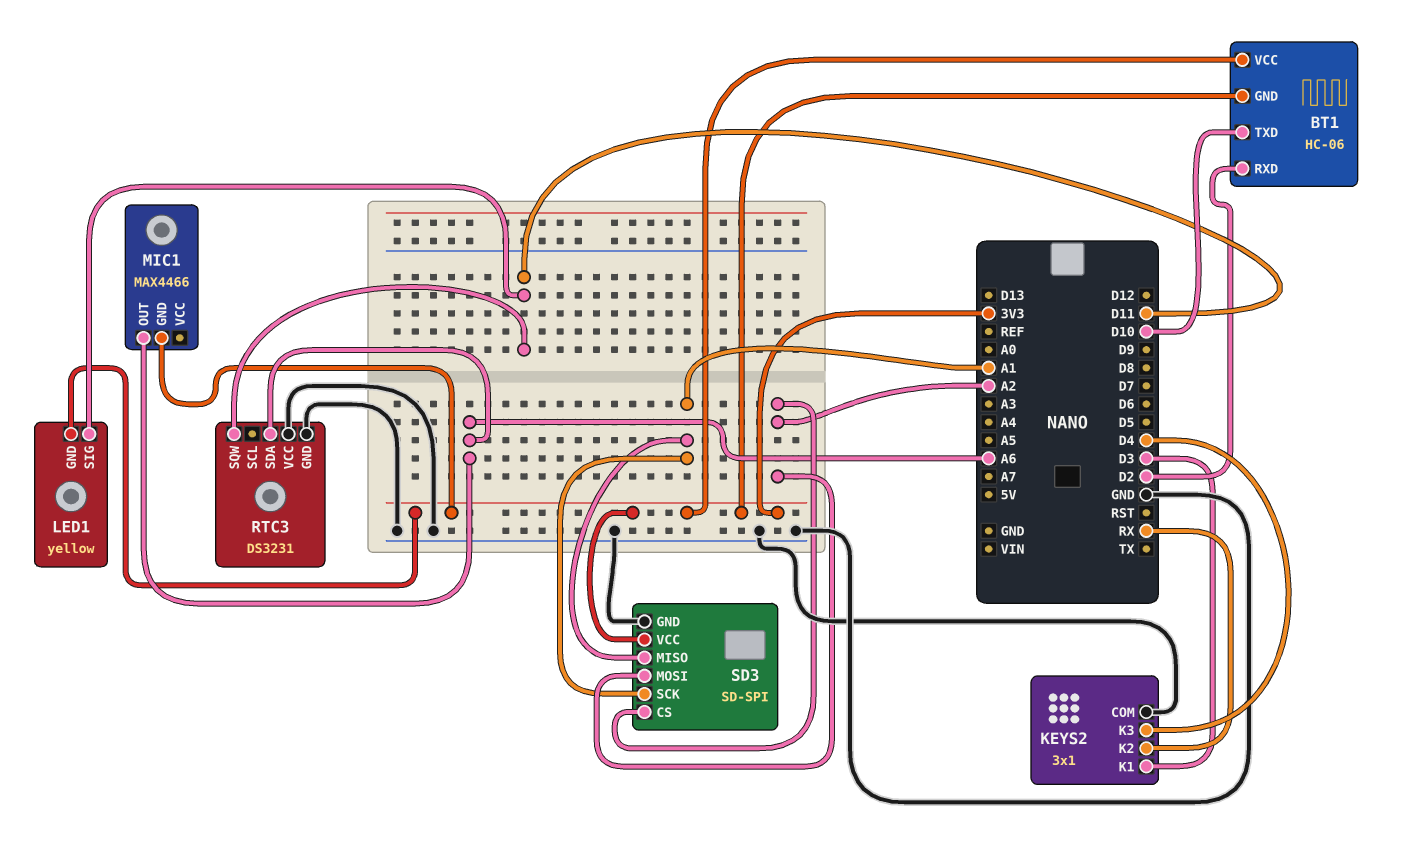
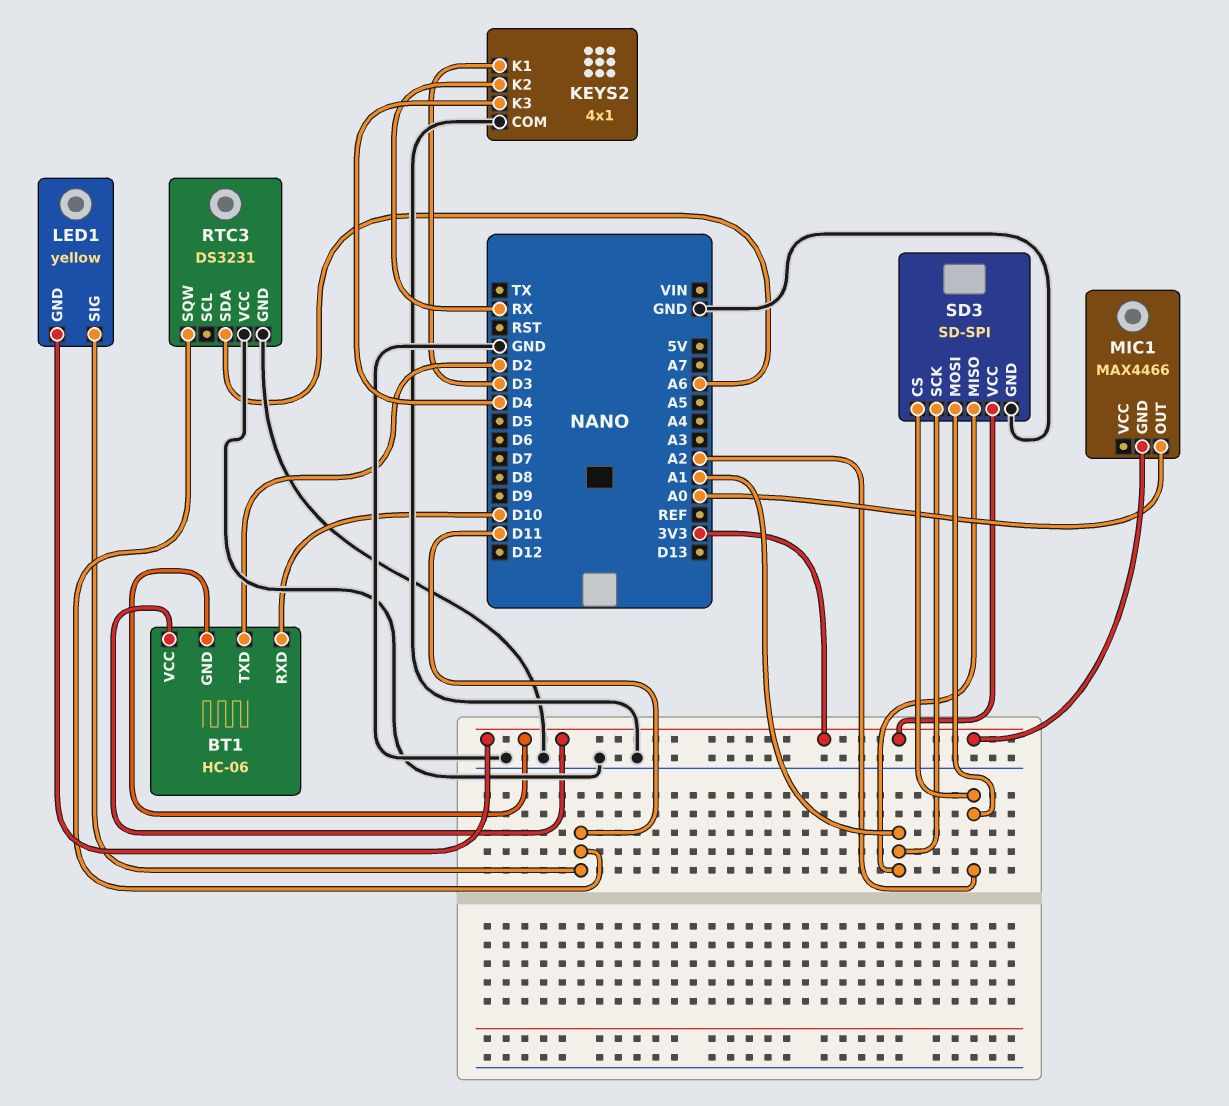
BT1 pin RXD: D2 -> D10
BT1 pin TXD: D10 -> D2
KEYS2: 3x1 -> 4x1
MIC1 pin OUT: A6 -> A0

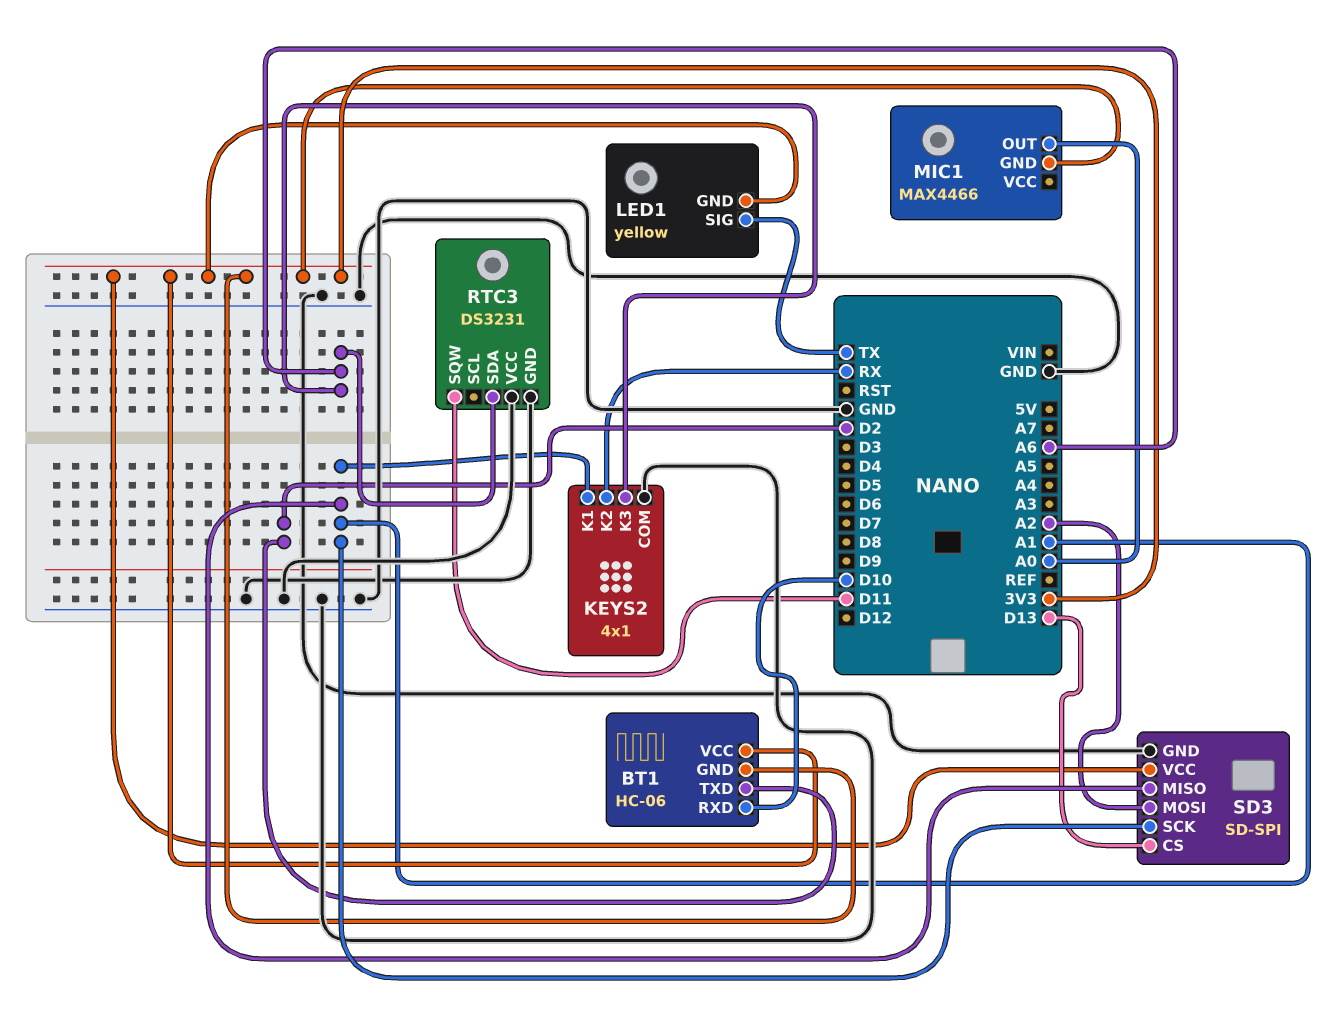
KEYS2 pin K1: D3 -> A1
KEYS2 pin K3: D4 -> A6
LED1 pin SIG: D11 -> TX
SD3 pin CS: A2 -> D13

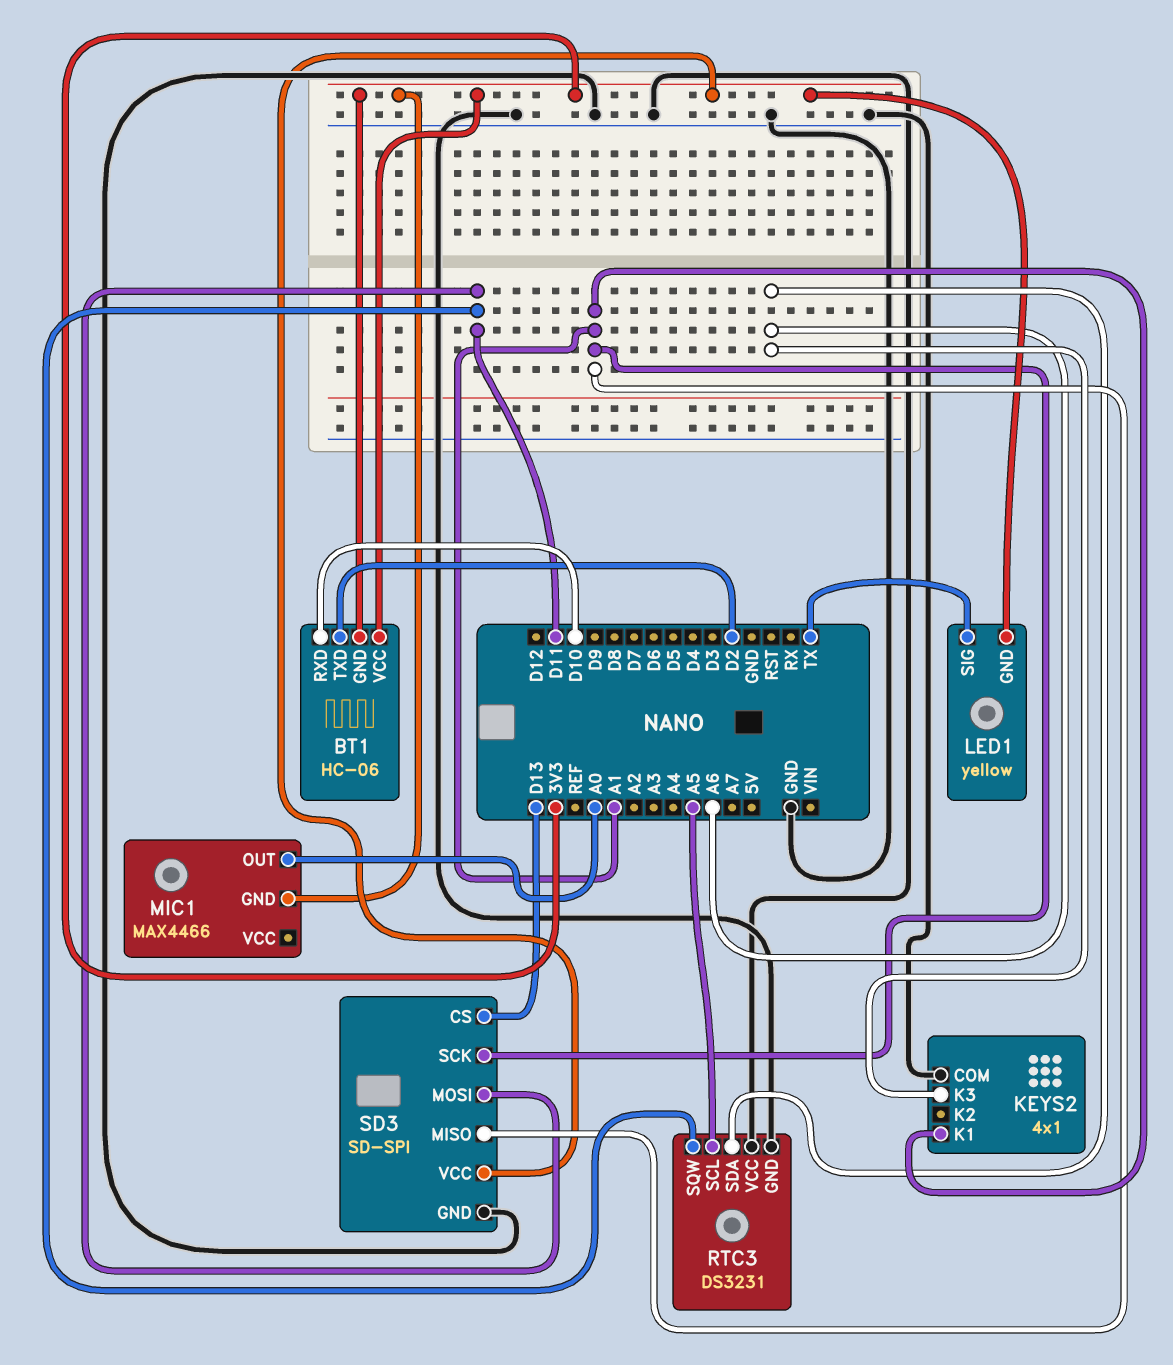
KEYS2 pin K2: RX -> none
RTC3 pin SCL: none -> A5
SD3 pin MOSI: A2 -> D11

